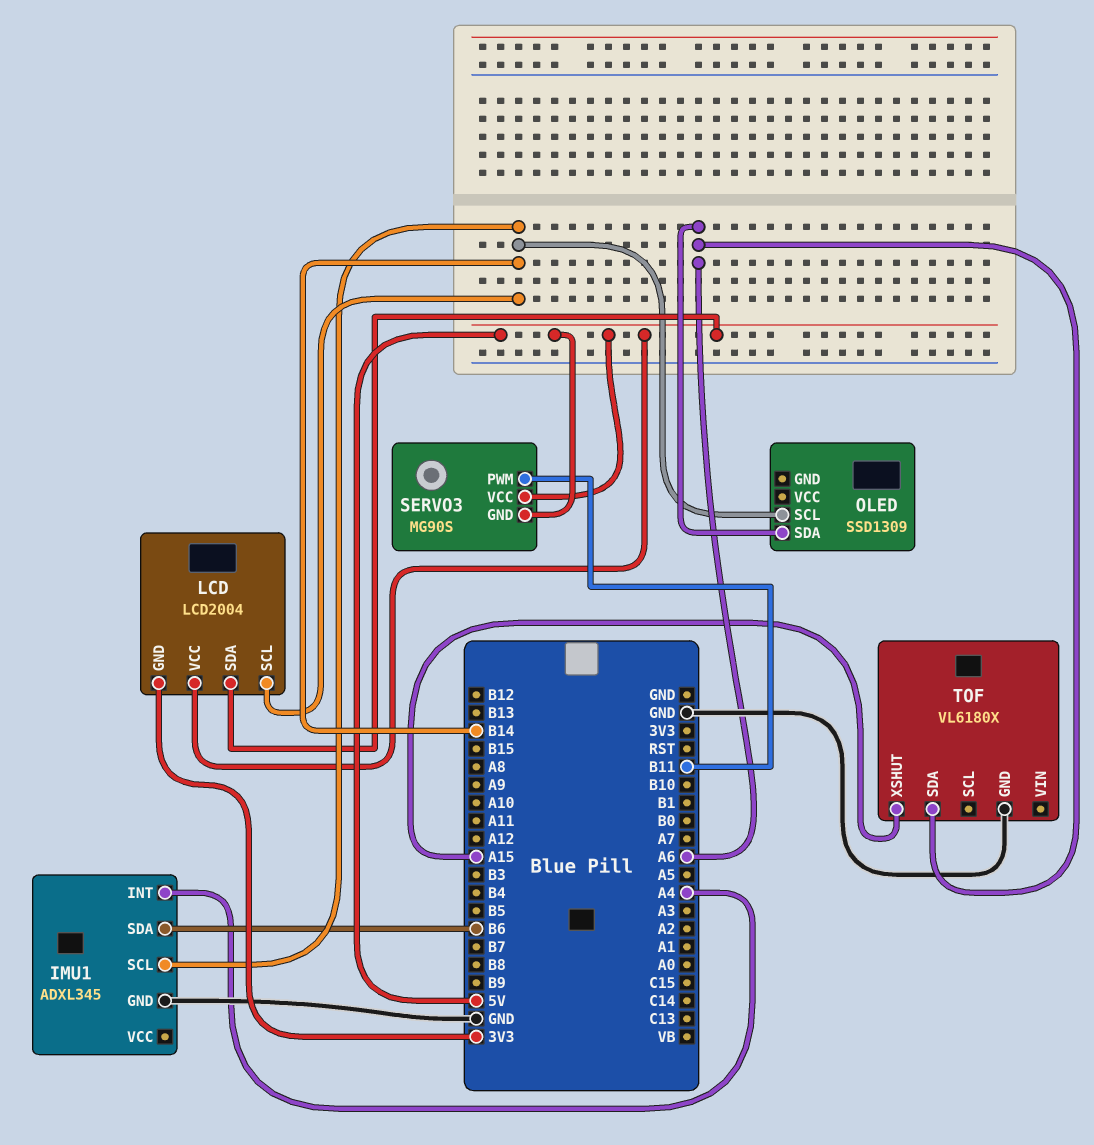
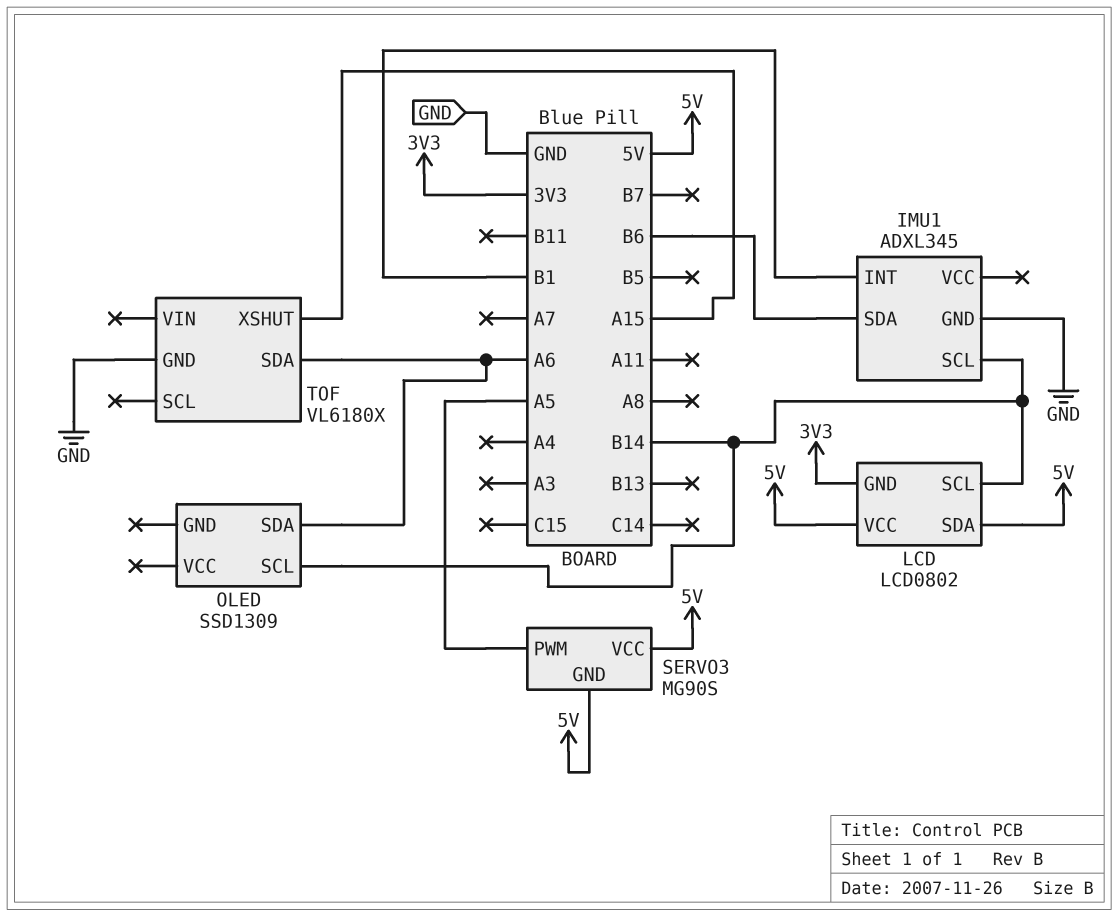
IMU1 pin INT: A4 -> B1
LCD: LCD2004 -> LCD0802
SERVO3 pin PWM: B11 -> A5

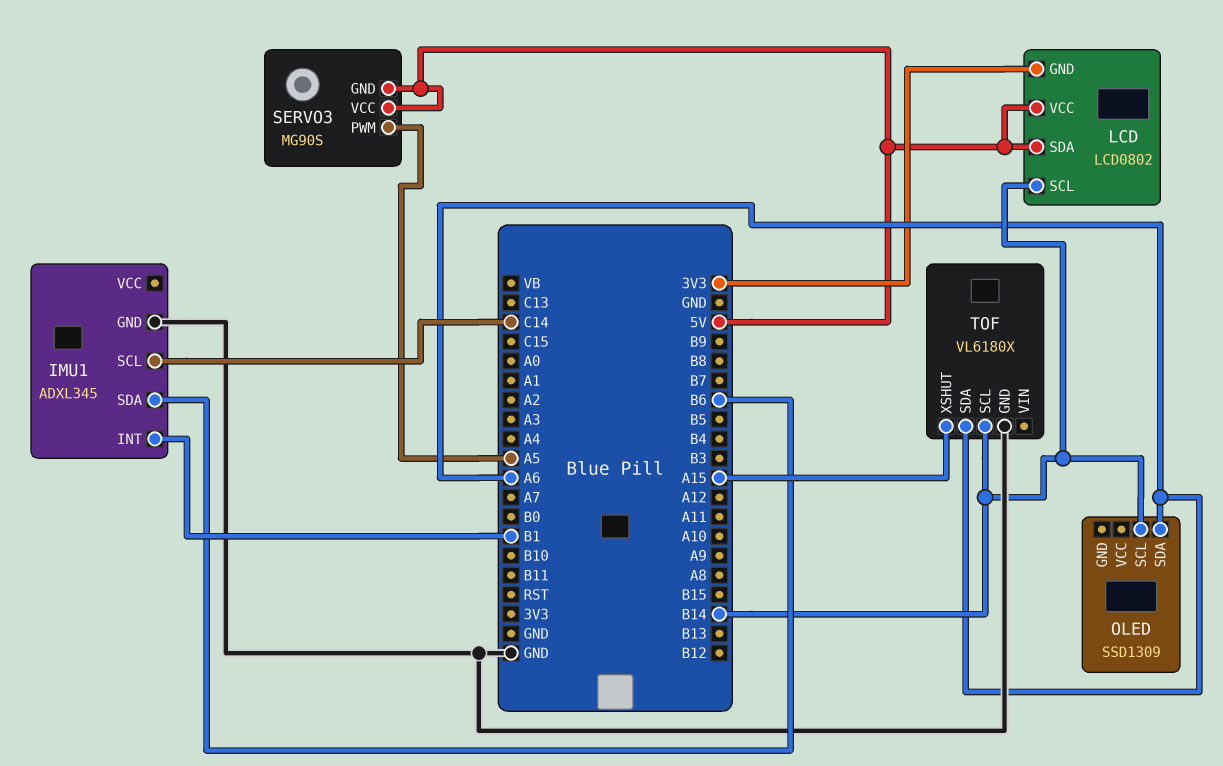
IMU1 pin SCL: B14 -> C14
TOF pin SCL: none -> B14

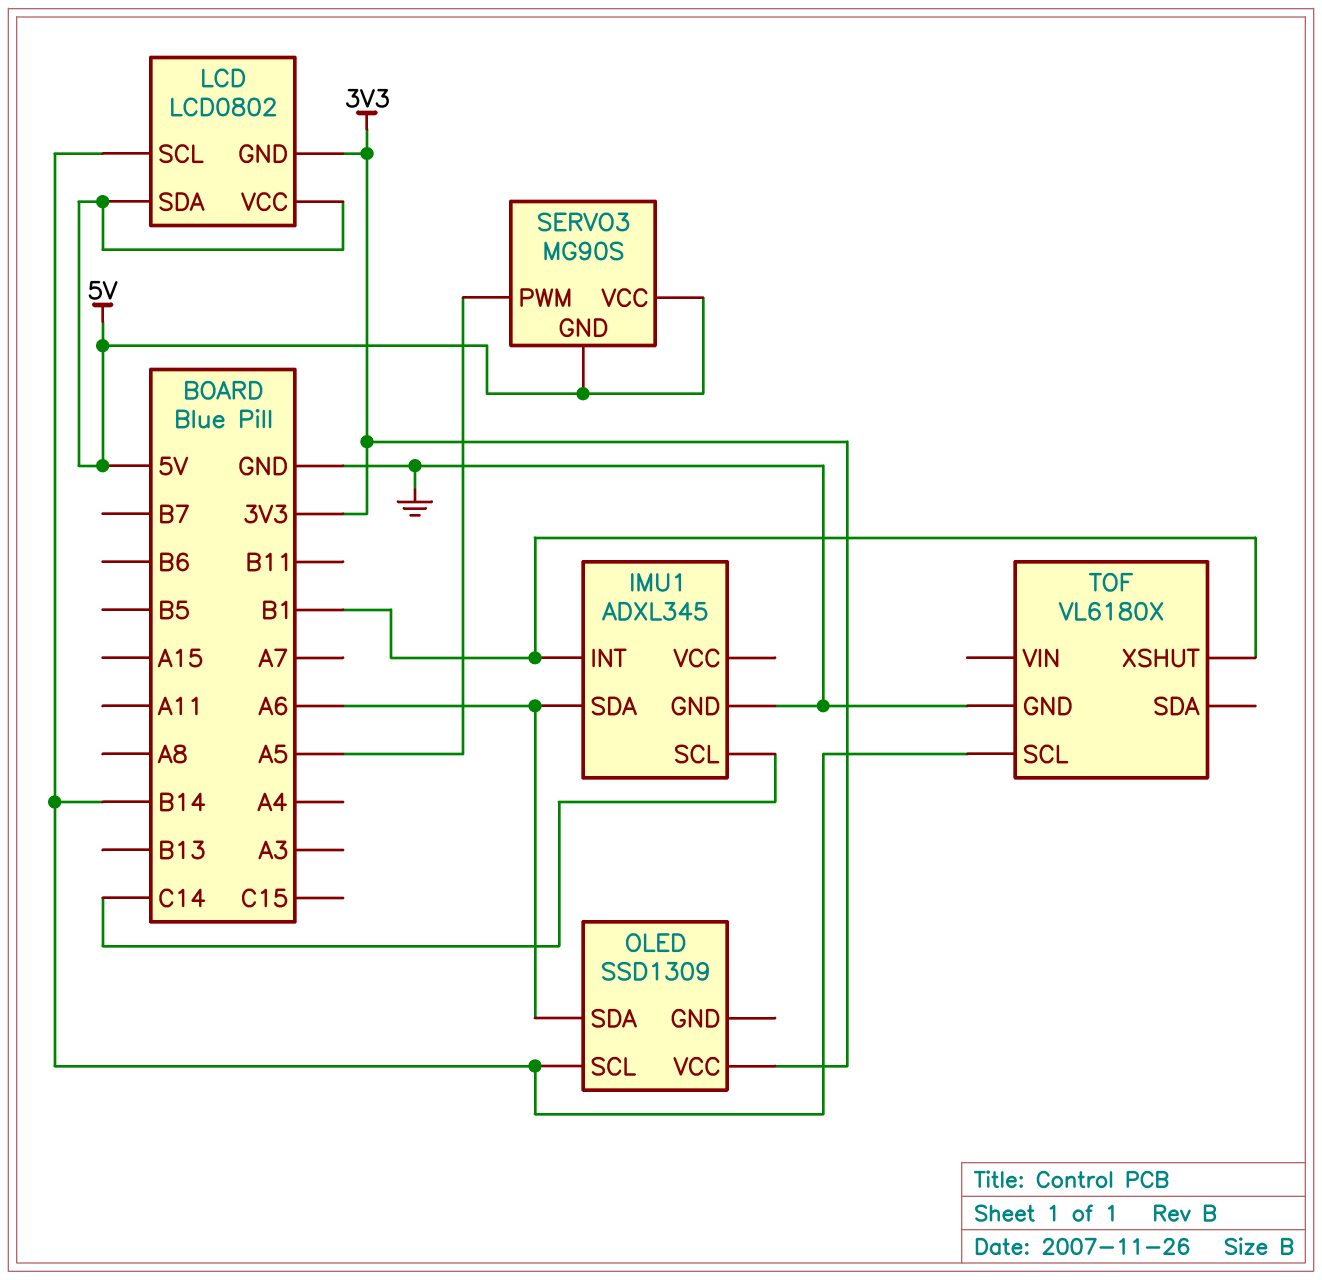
IMU1 pin SDA: B6 -> A6
OLED pin VCC: none -> 3V3
TOF pin SDA: A6 -> none
TOF pin XSHUT: A15 -> B1

